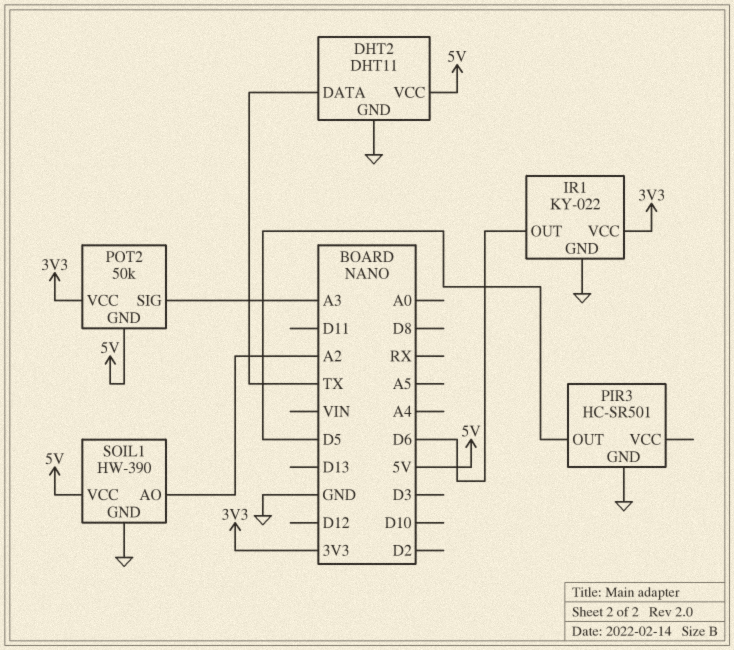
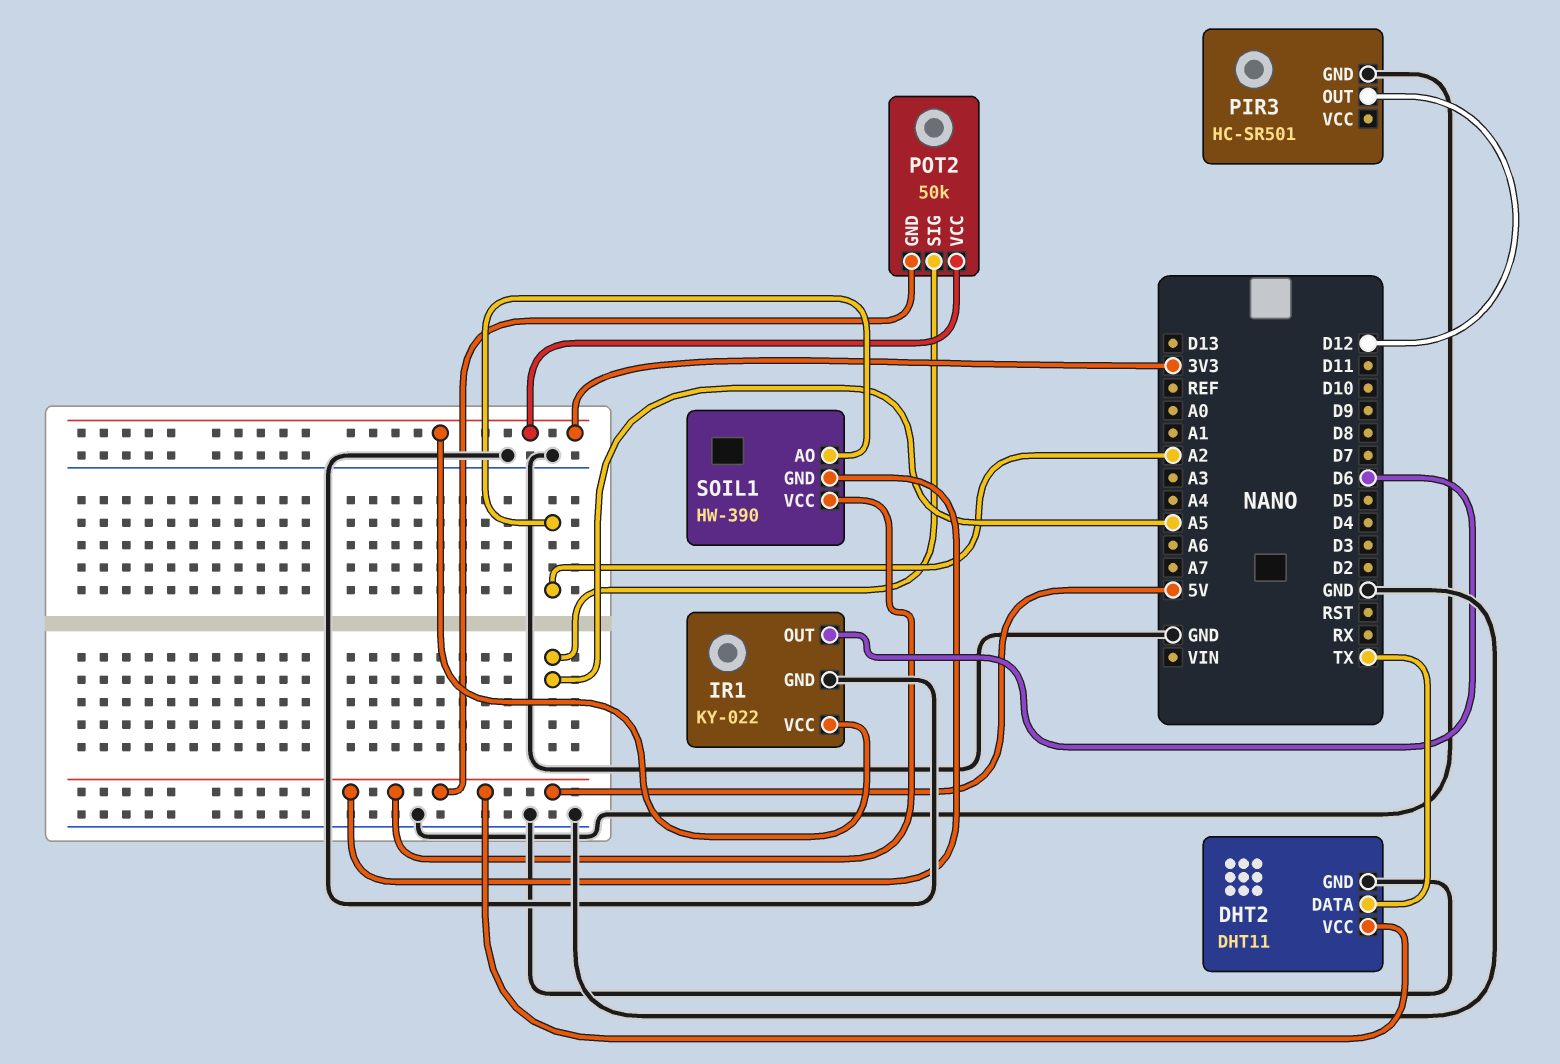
PIR3 pin OUT: D5 -> D12
POT2 pin SIG: A3 -> A5
SOIL1 pin GND: GND -> 5V

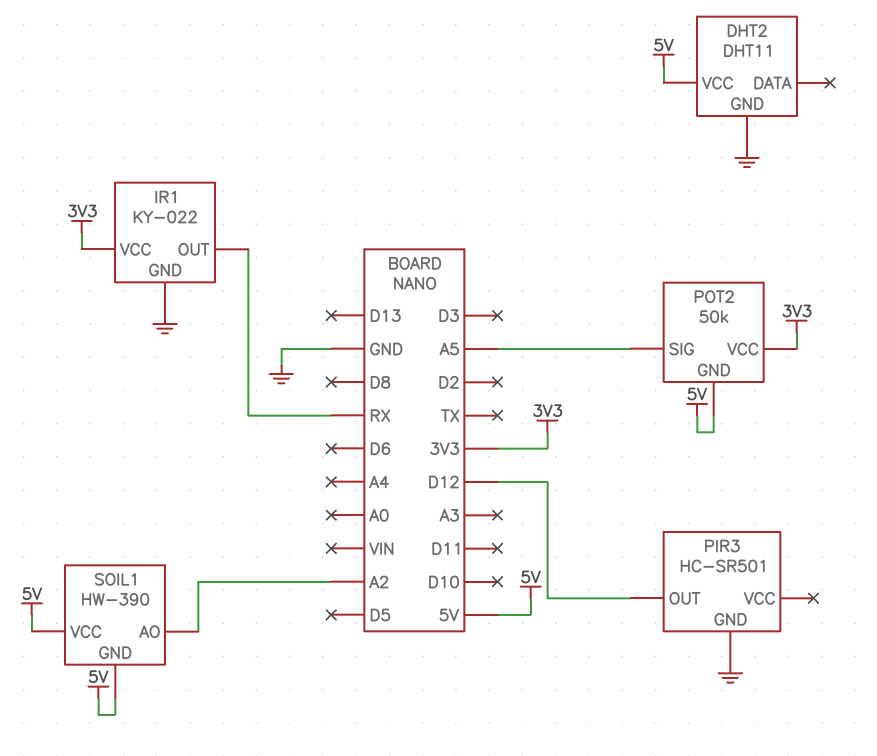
DHT2 pin DATA: TX -> none
IR1 pin OUT: D6 -> RX

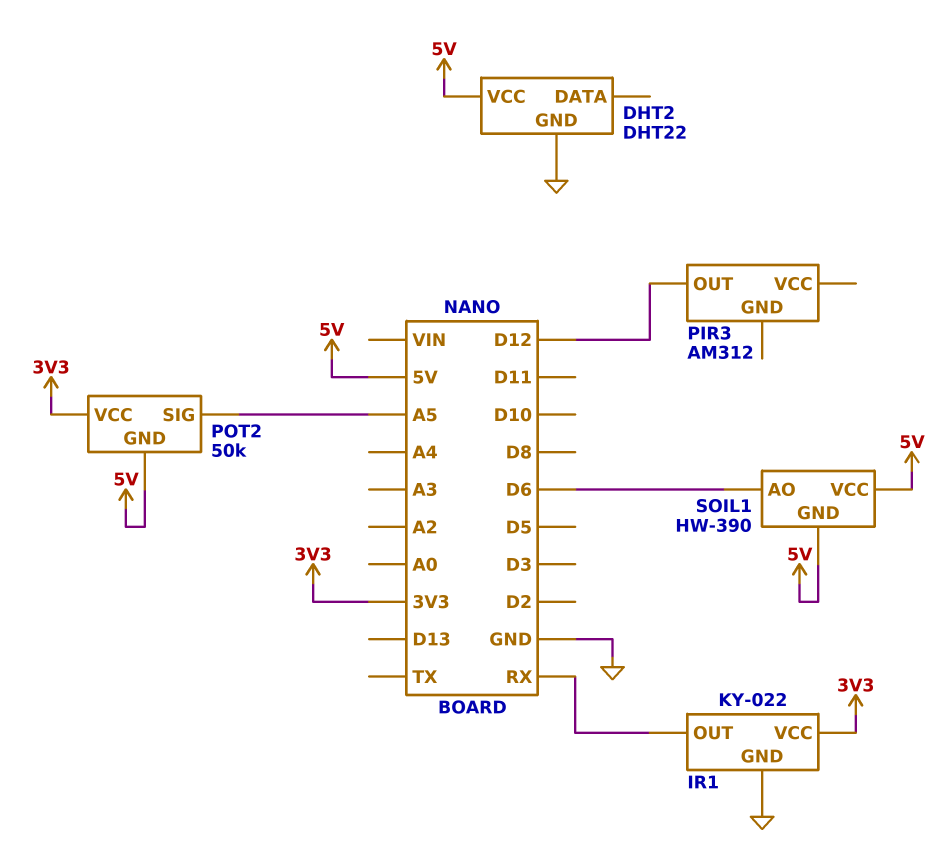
DHT2: DHT11 -> DHT22
PIR3: HC-SR501 -> AM312
PIR3 pin GND: GND -> none
SOIL1 pin AO: A2 -> D6

